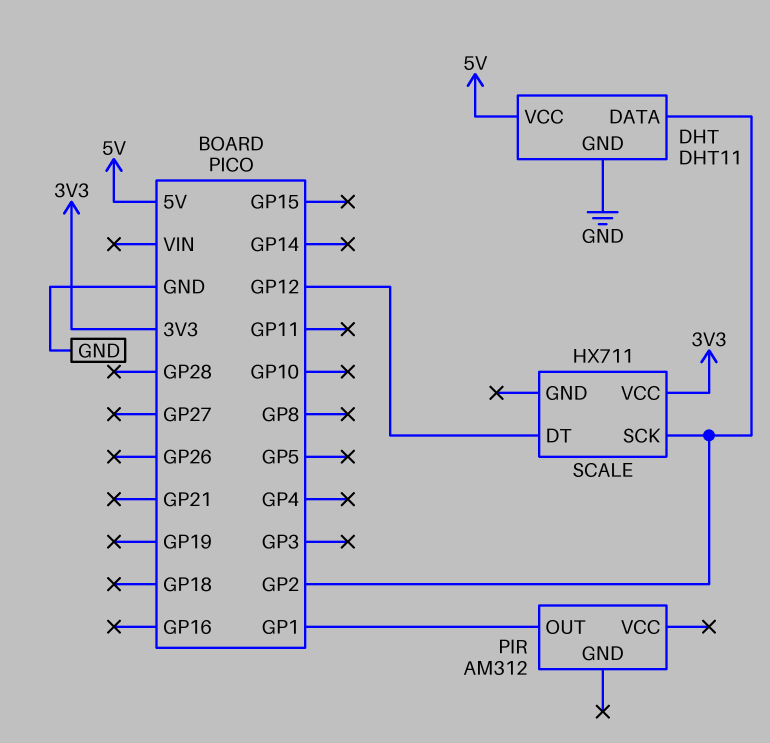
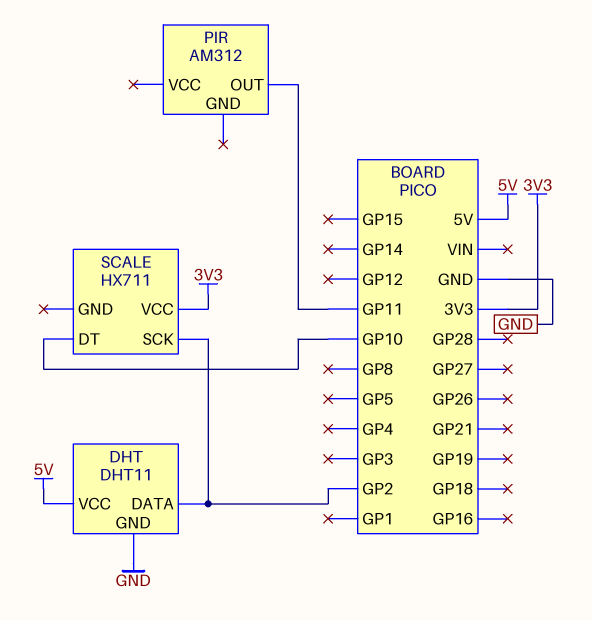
PIR pin OUT: GP1 -> GP11
SCALE pin DT: GP12 -> GP10

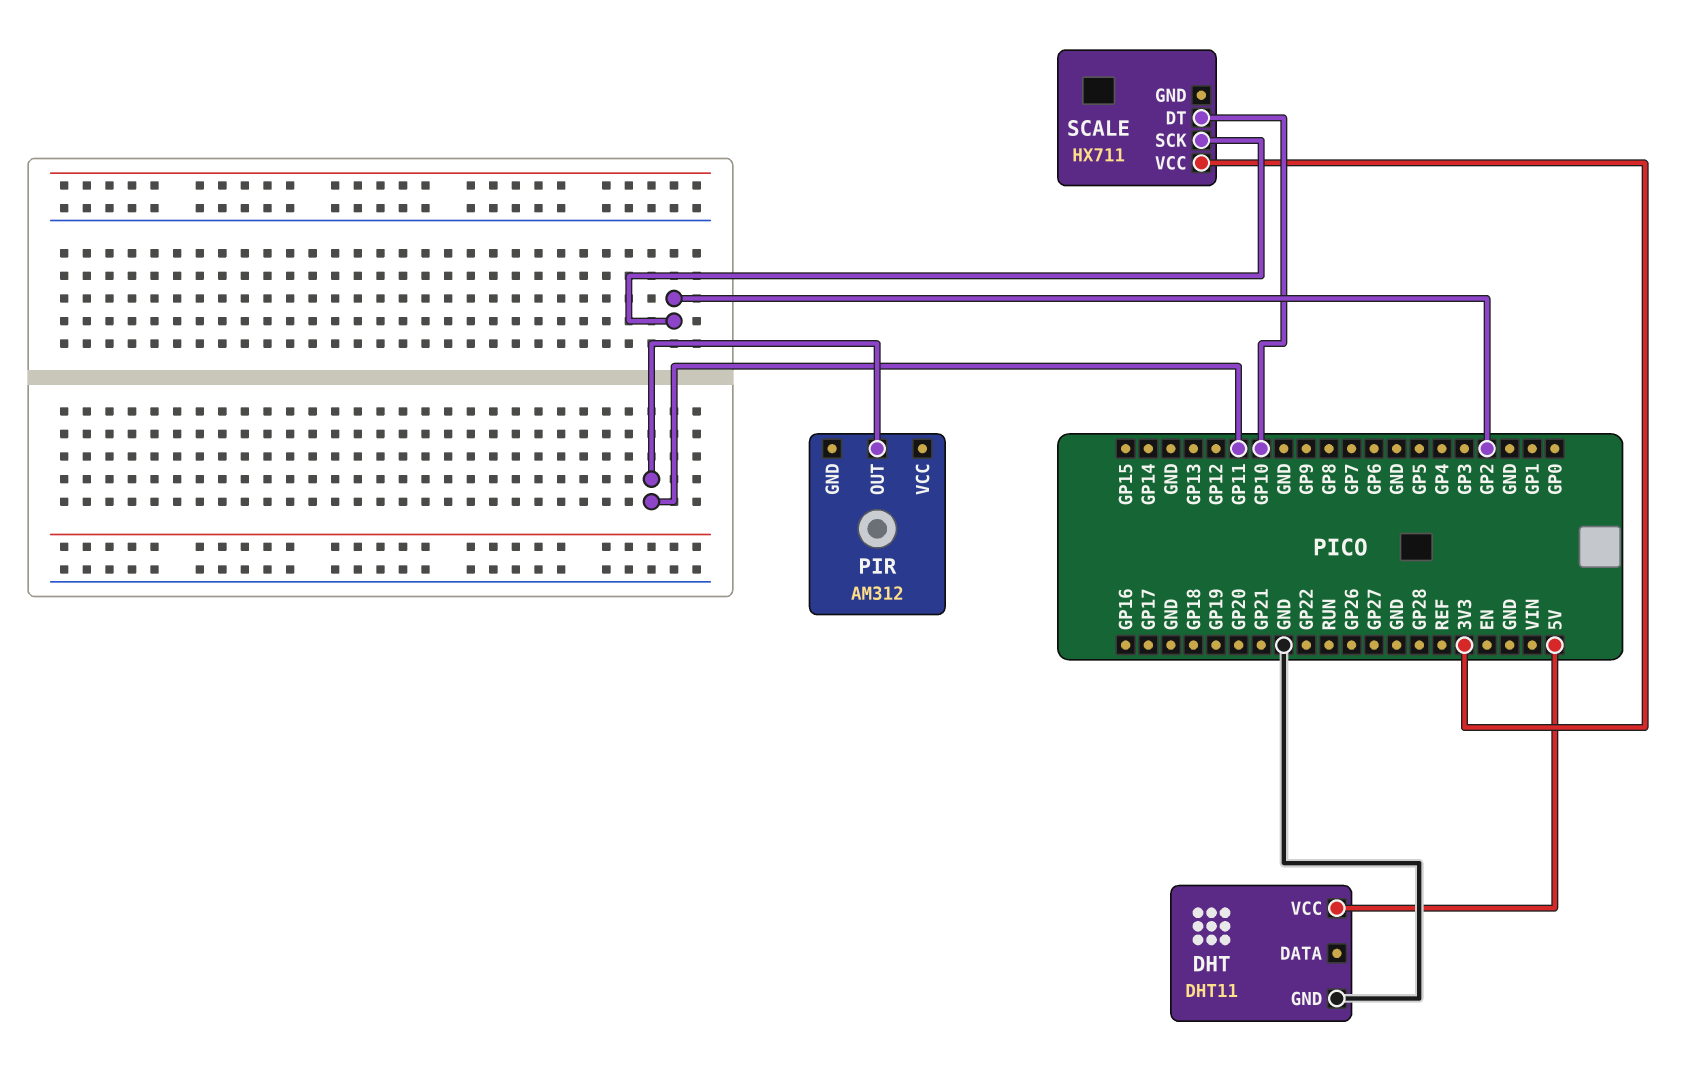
DHT pin DATA: GP2 -> none

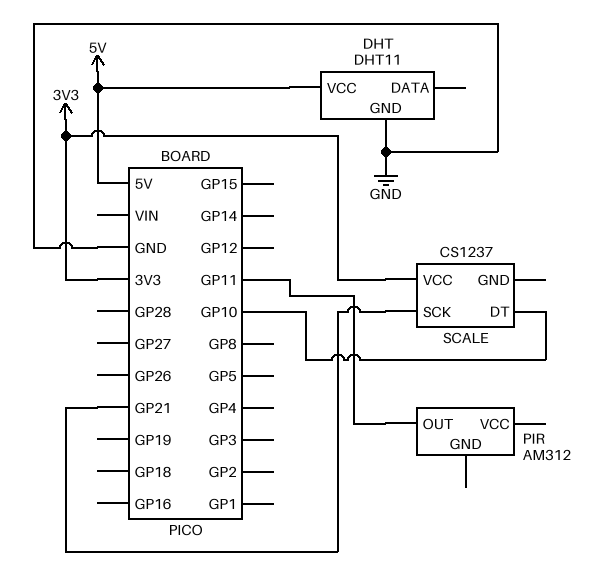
SCALE: HX711 -> CS1237
SCALE pin SCK: GP2 -> GP21

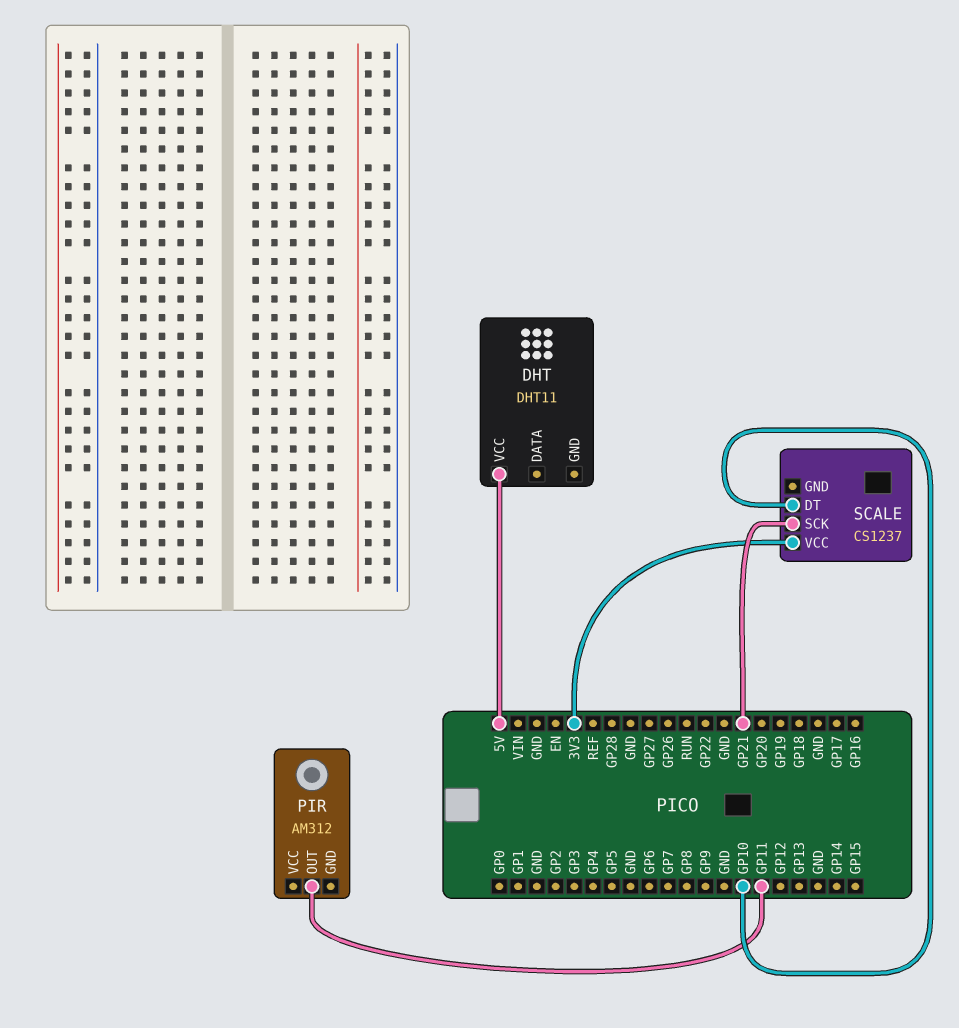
DHT pin GND: GND -> none

